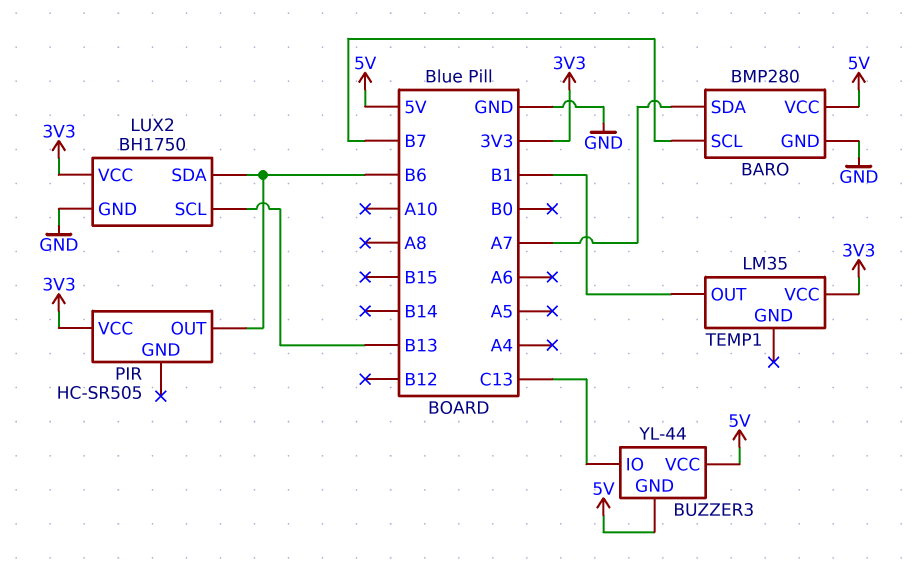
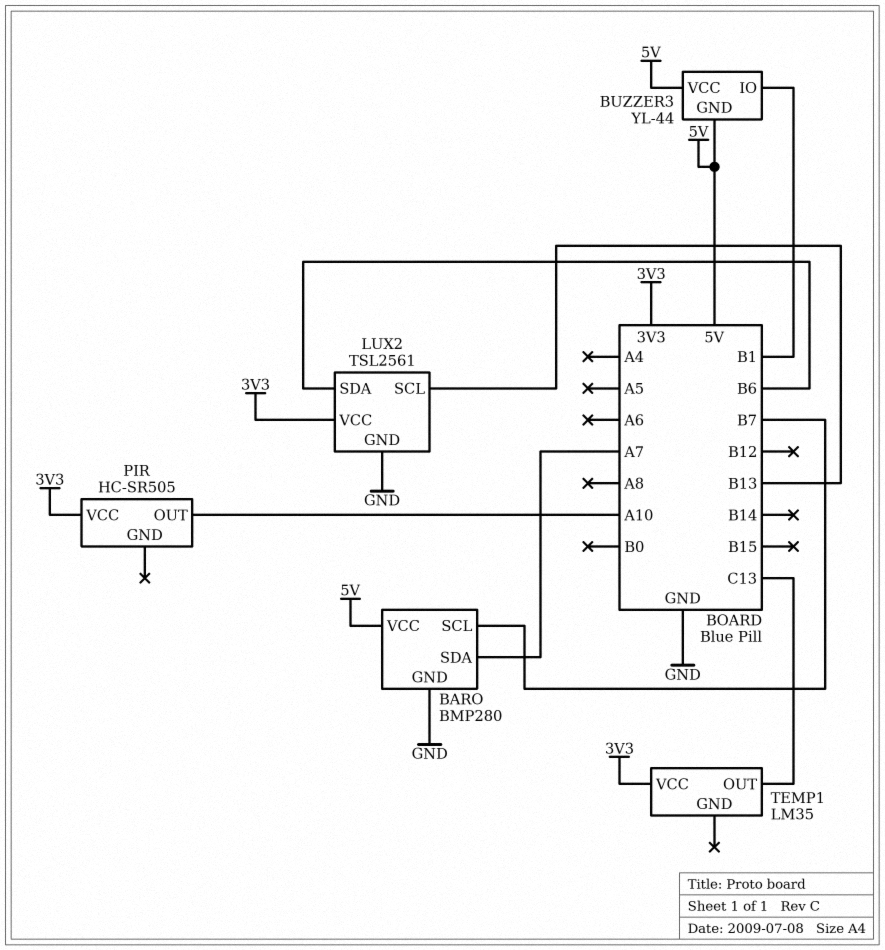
BUZZER3 pin IO: C13 -> B1
LUX2: BH1750 -> TSL2561
PIR pin OUT: B6 -> A10
TEMP1 pin OUT: B1 -> C13

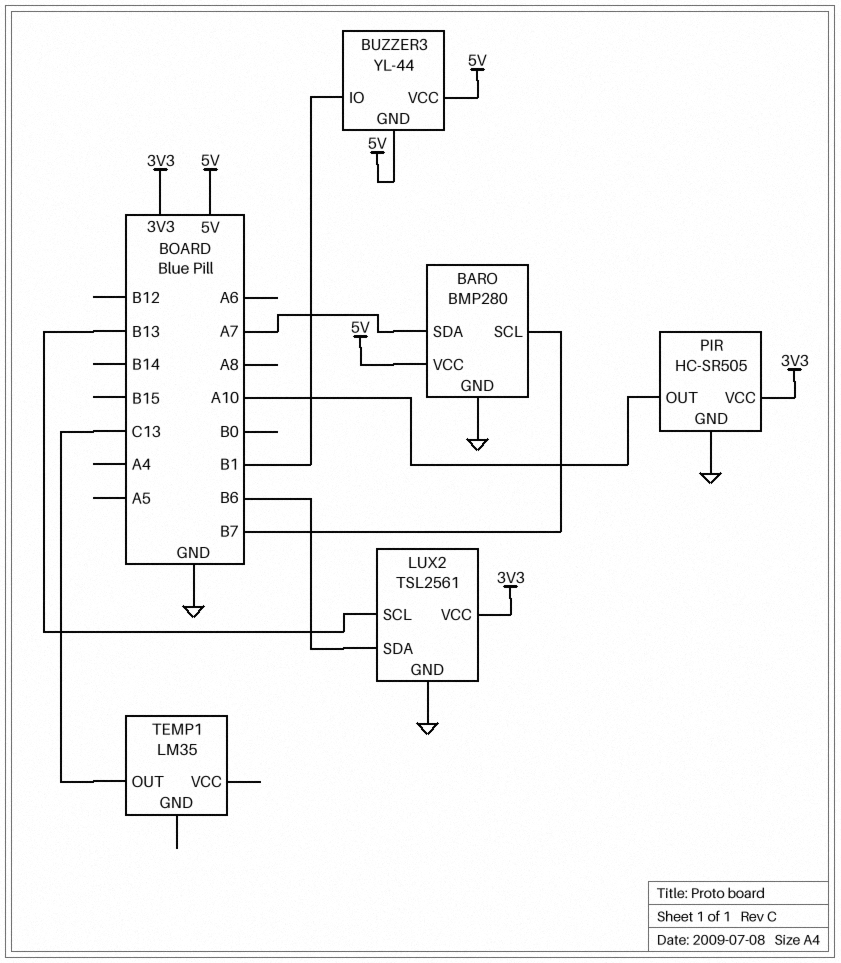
PIR pin GND: none -> GND
TEMP1 pin VCC: 3V3 -> none

